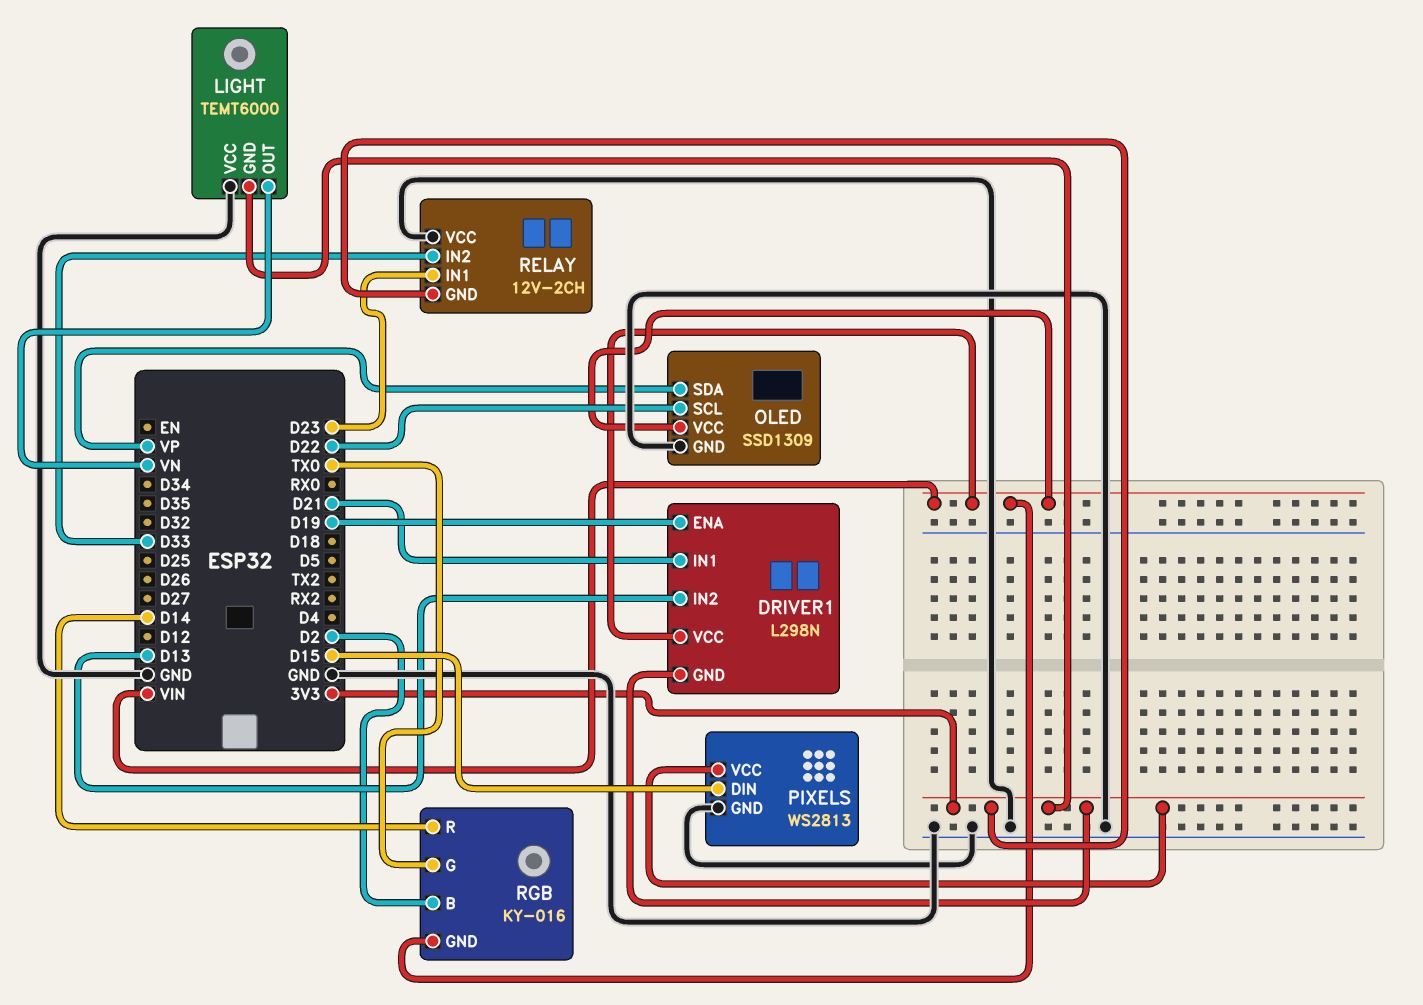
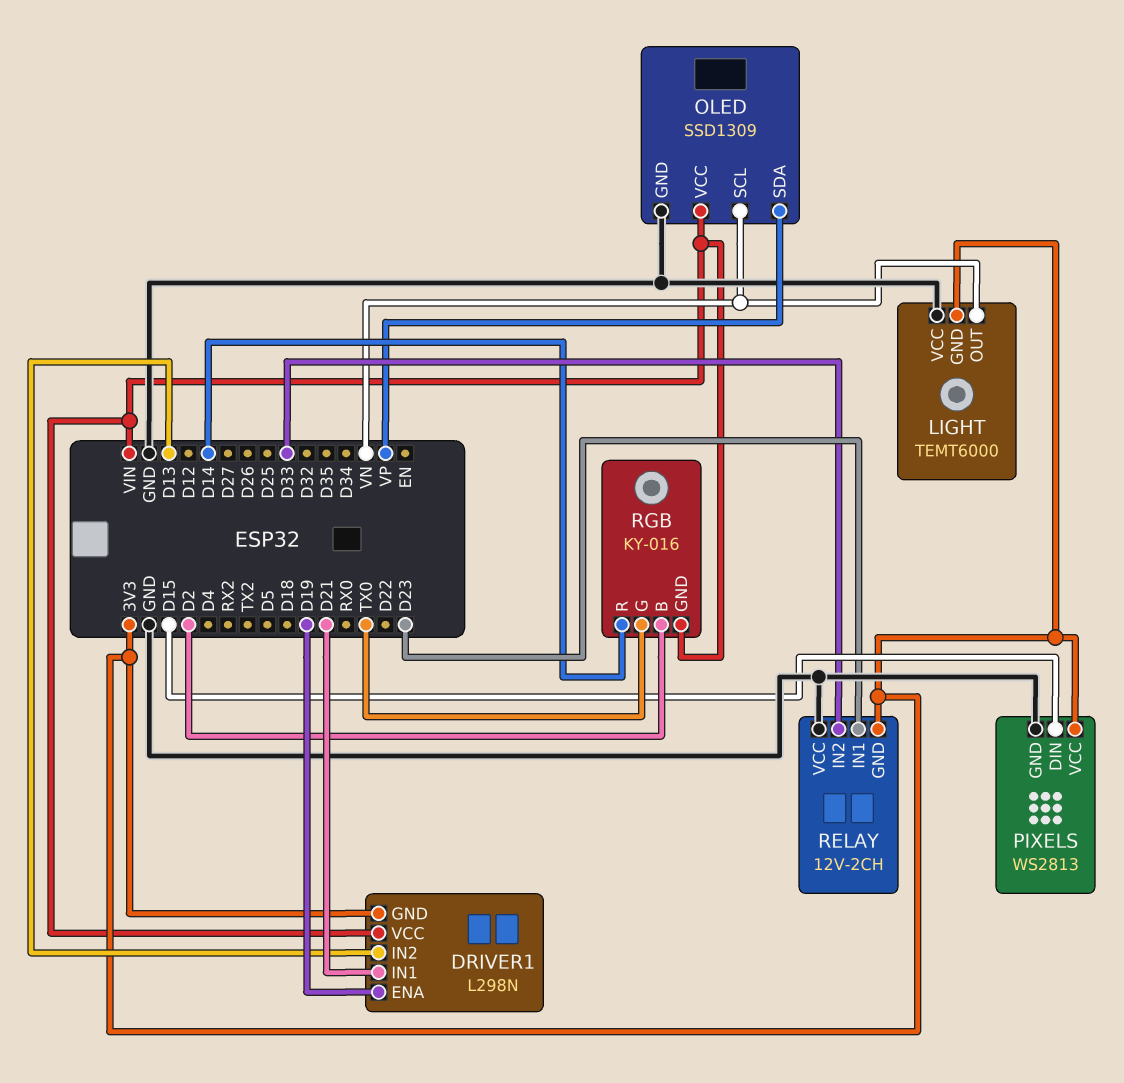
OLED pin SCL: D22 -> VN

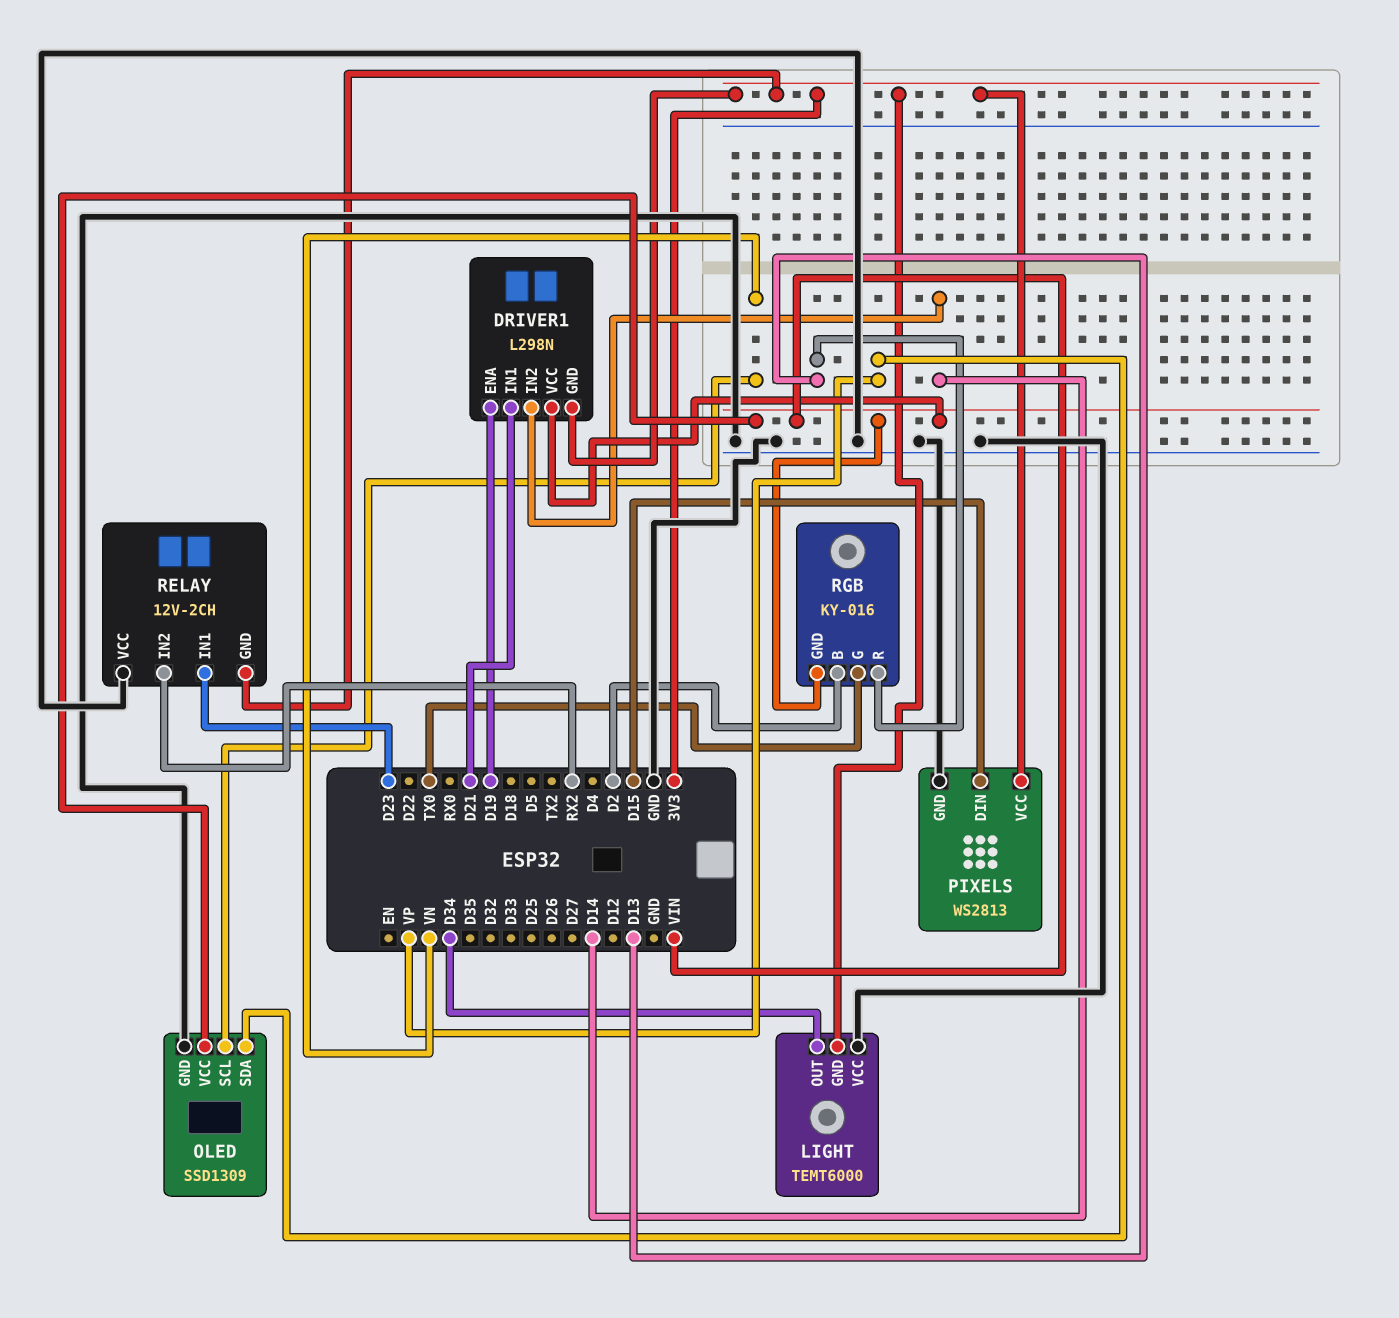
DRIVER1 pin IN2: D13 -> D14
LIGHT pin OUT: VN -> D34
RELAY pin IN2: D33 -> RX2
RGB pin R: D14 -> D13

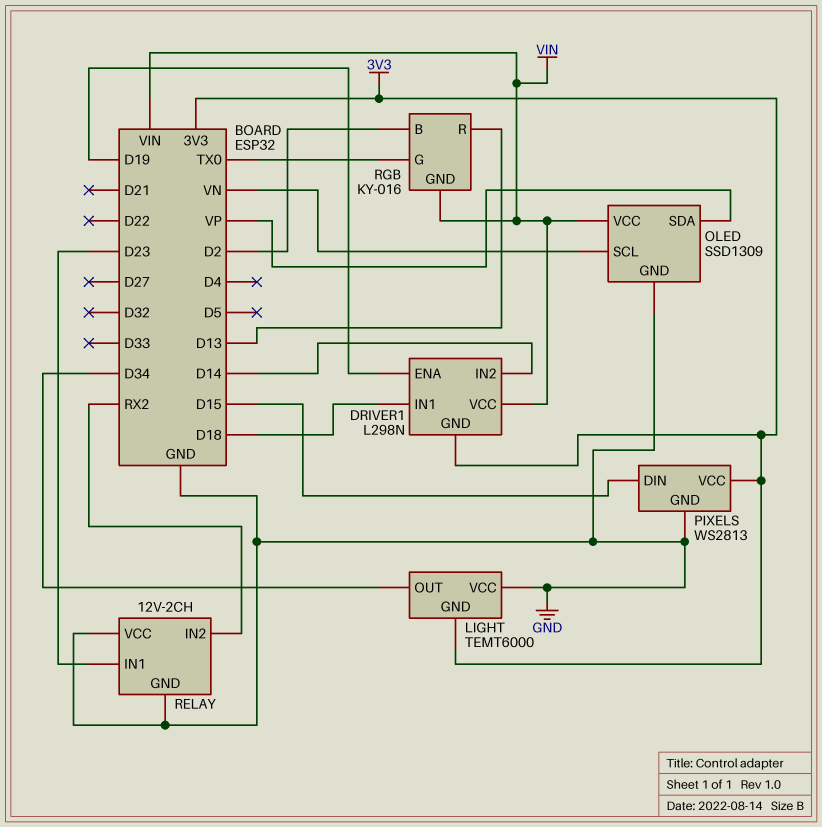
DRIVER1 pin IN1: D21 -> D18
RELAY pin GND: 3V3 -> GND

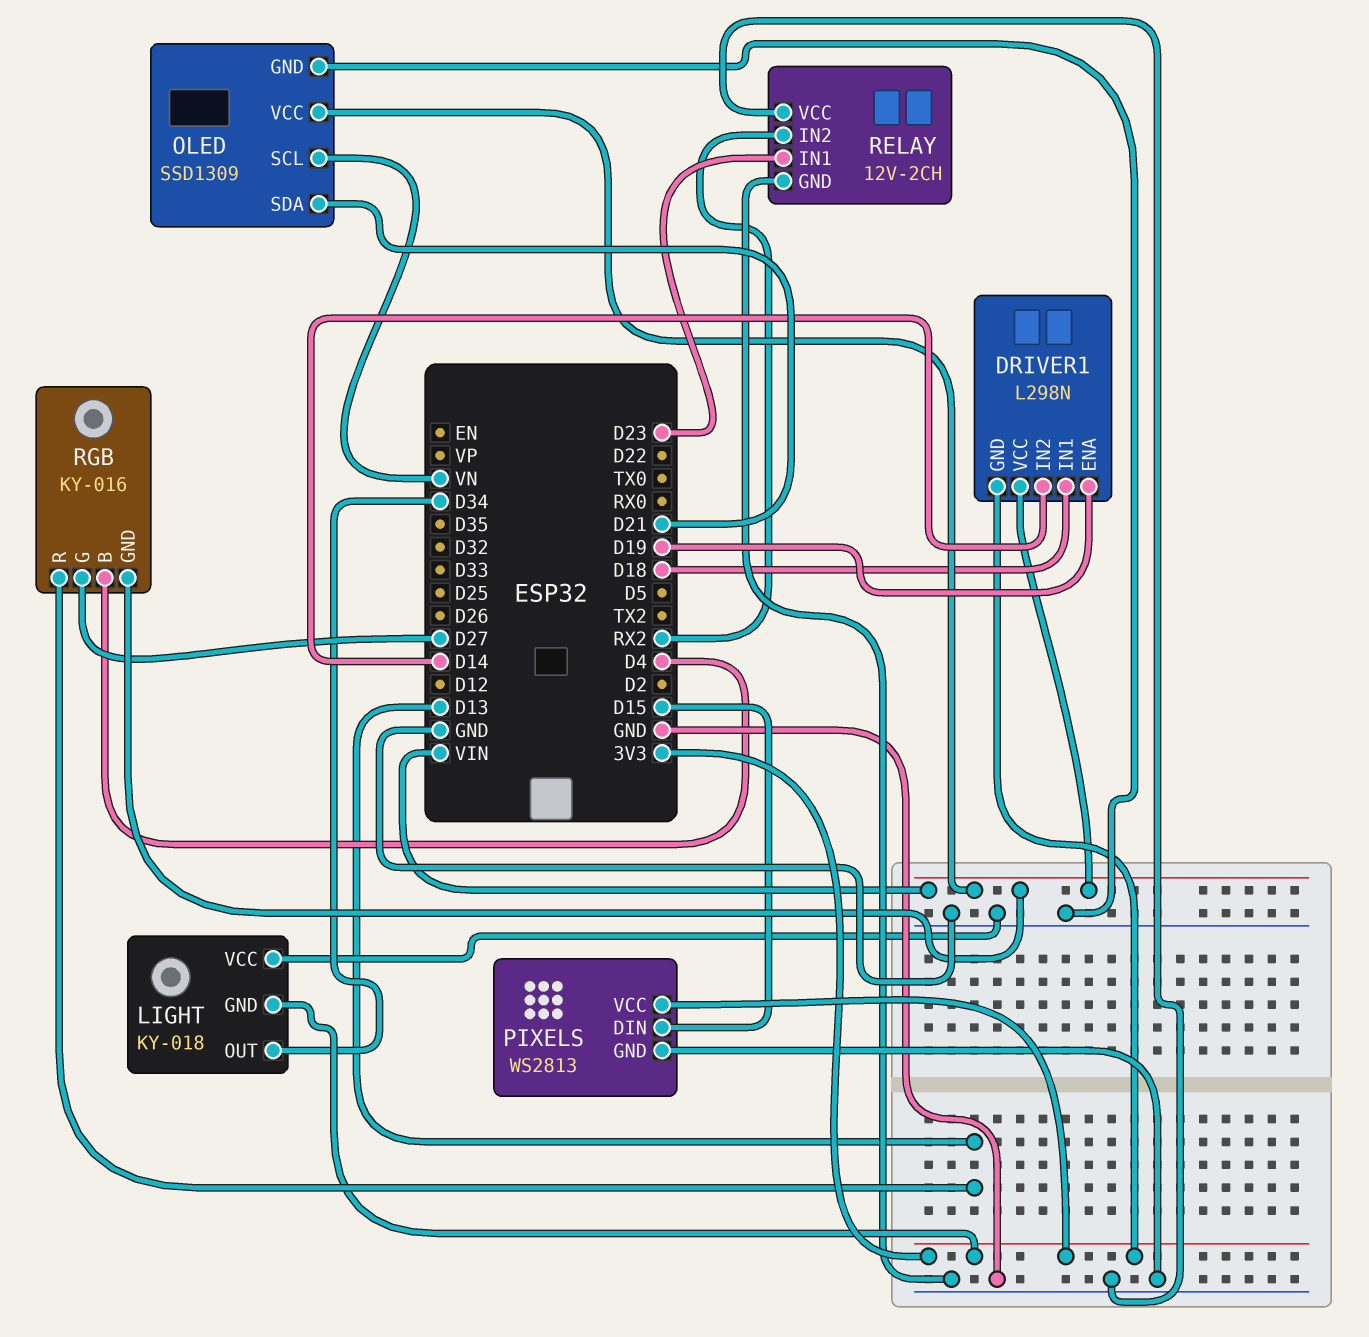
LIGHT: TEMT6000 -> KY-018
OLED pin SDA: VP -> D21
RGB pin B: D2 -> D4
RGB pin G: TX0 -> D27

